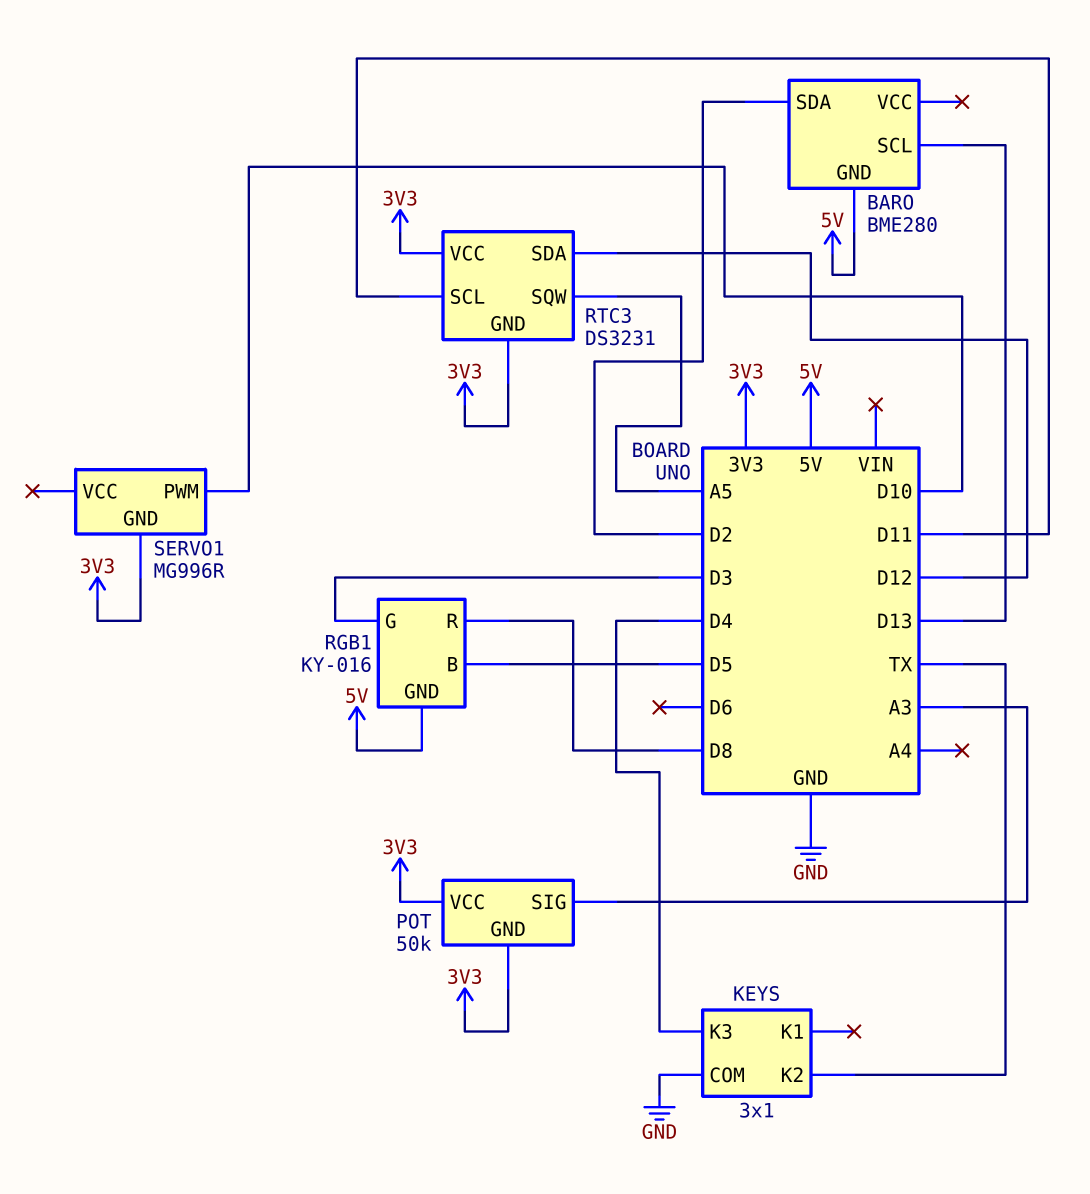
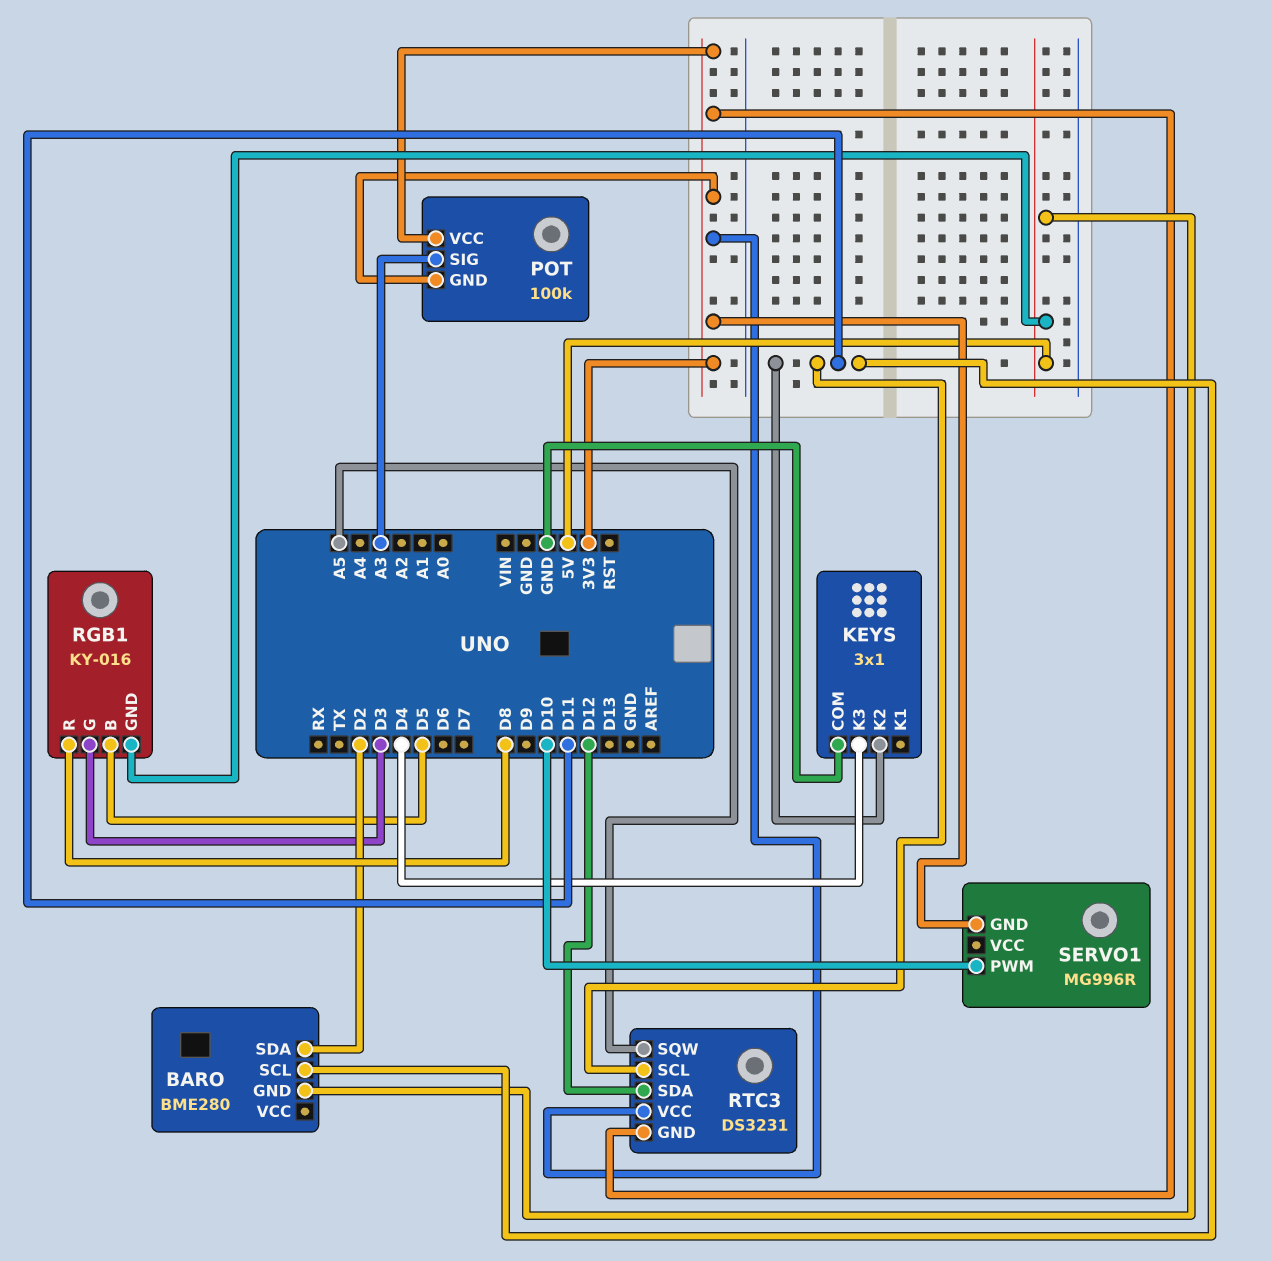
BARO pin SCL: D13 -> D11
KEYS pin K2: TX -> D11
POT: 50k -> 100k

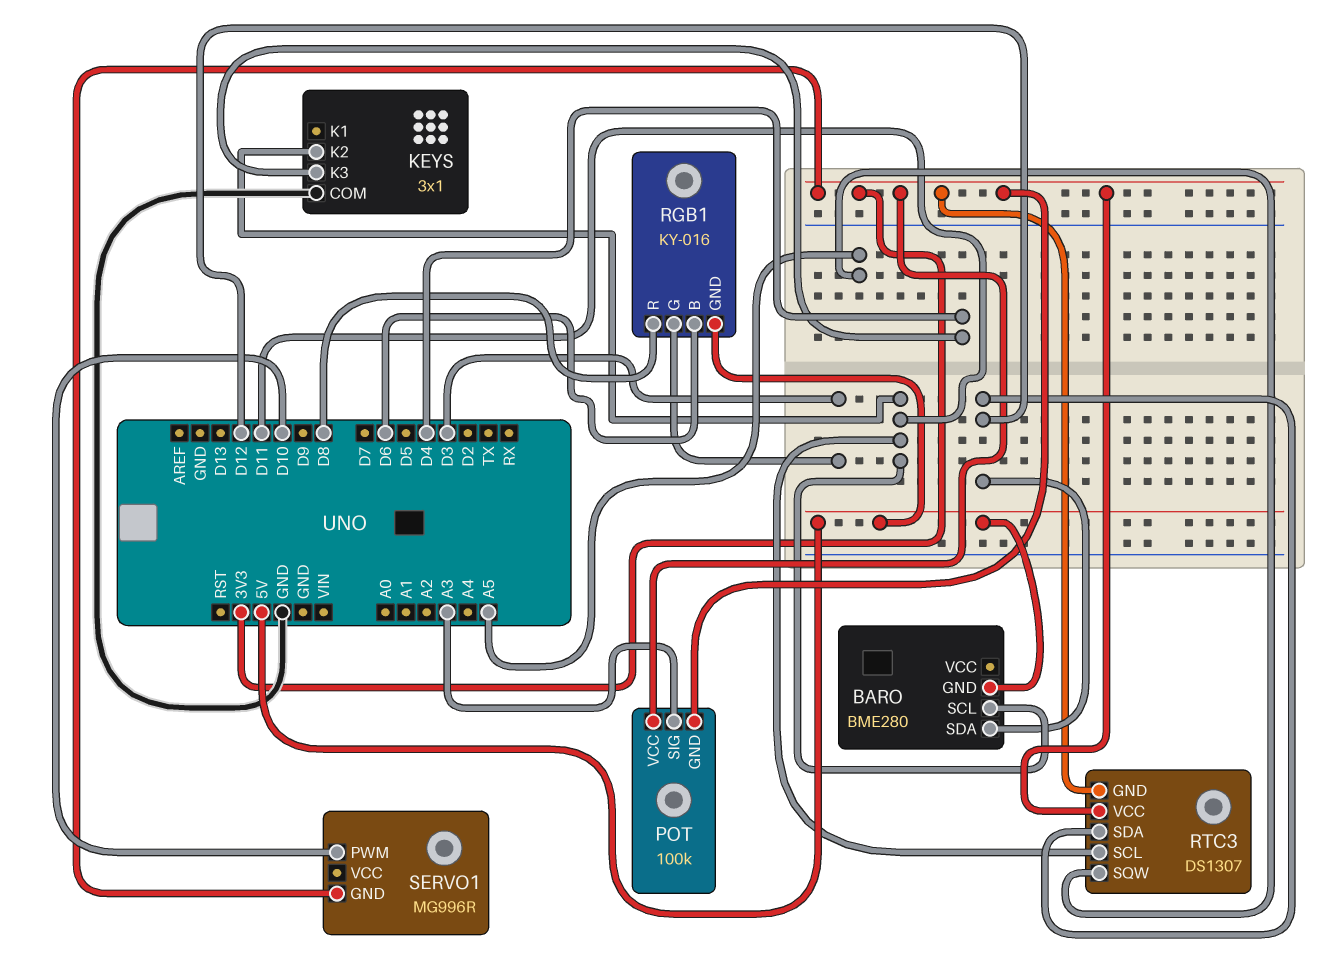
BARO pin SDA: D2 -> D12
RGB1 pin B: D5 -> D6
RTC3: DS3231 -> DS1307

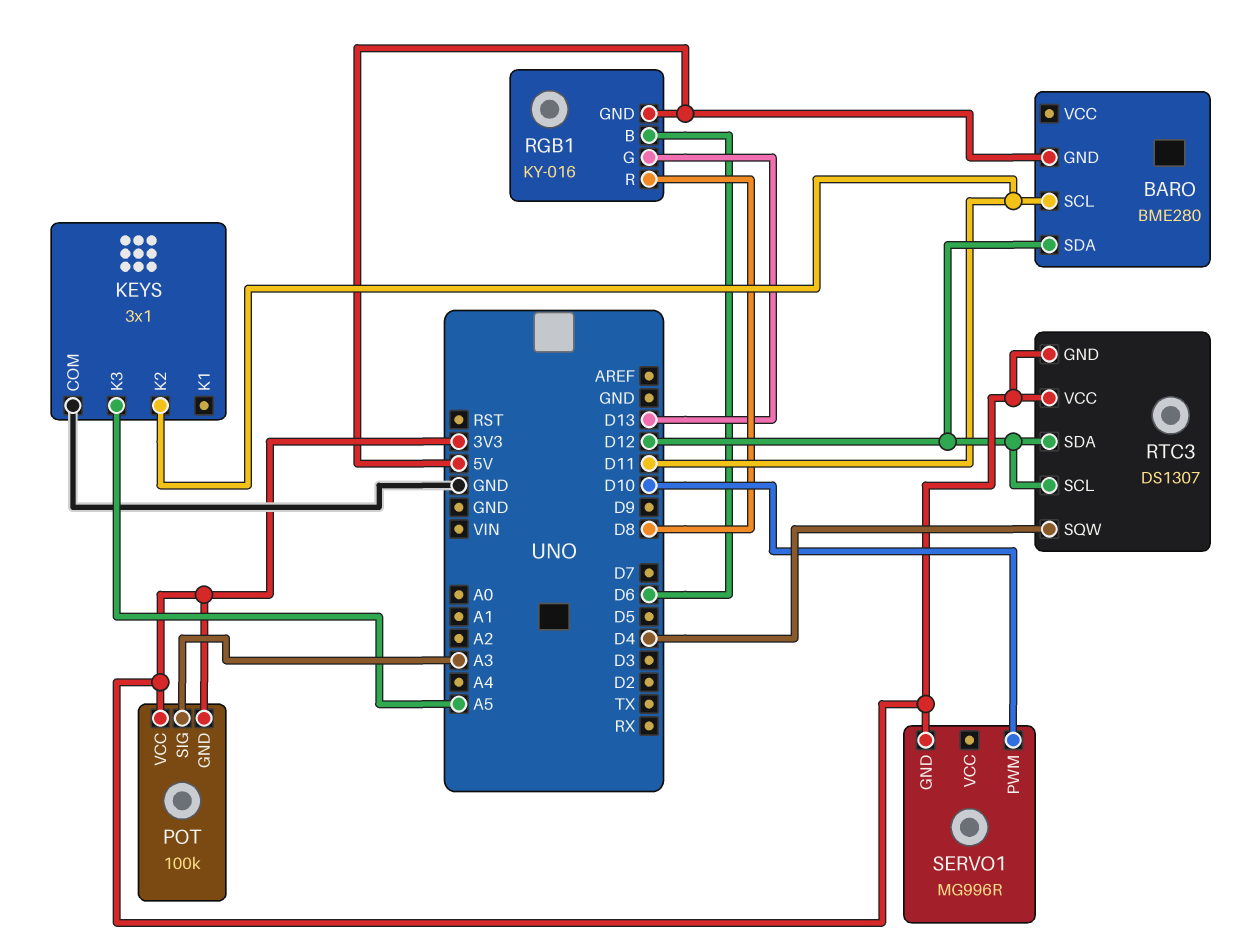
KEYS pin K3: D4 -> A5
RGB1 pin G: D3 -> D13
RTC3 pin SCL: D11 -> D12
RTC3 pin SQW: A5 -> D4

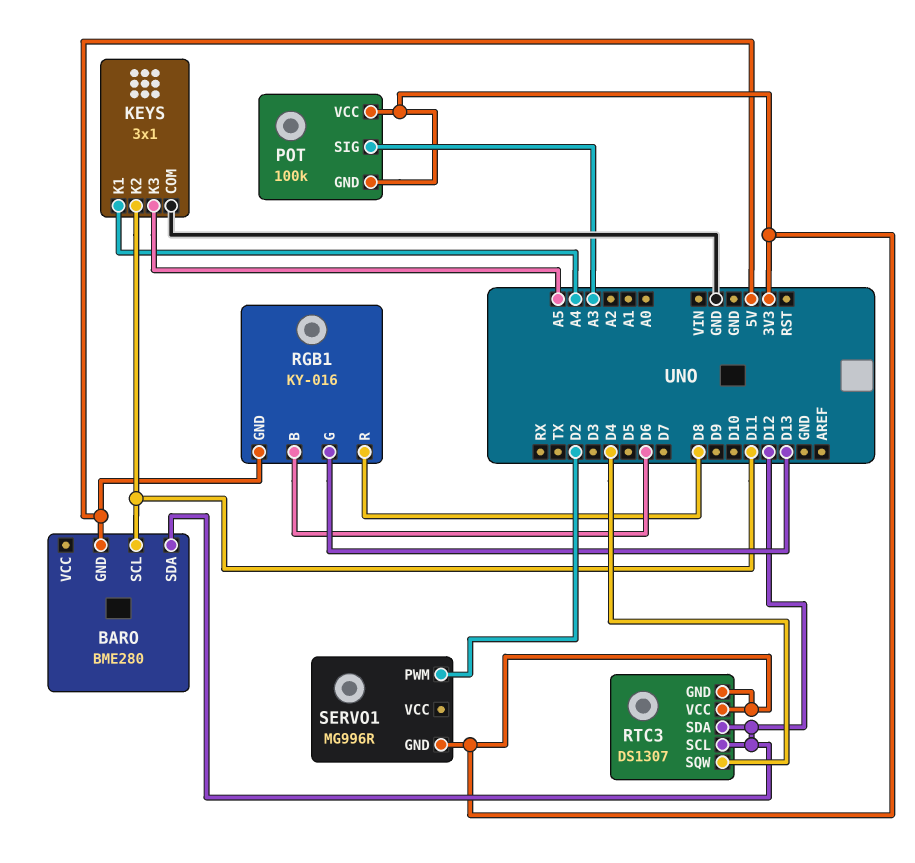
KEYS pin K1: none -> A4
SERVO1 pin PWM: D10 -> D2

